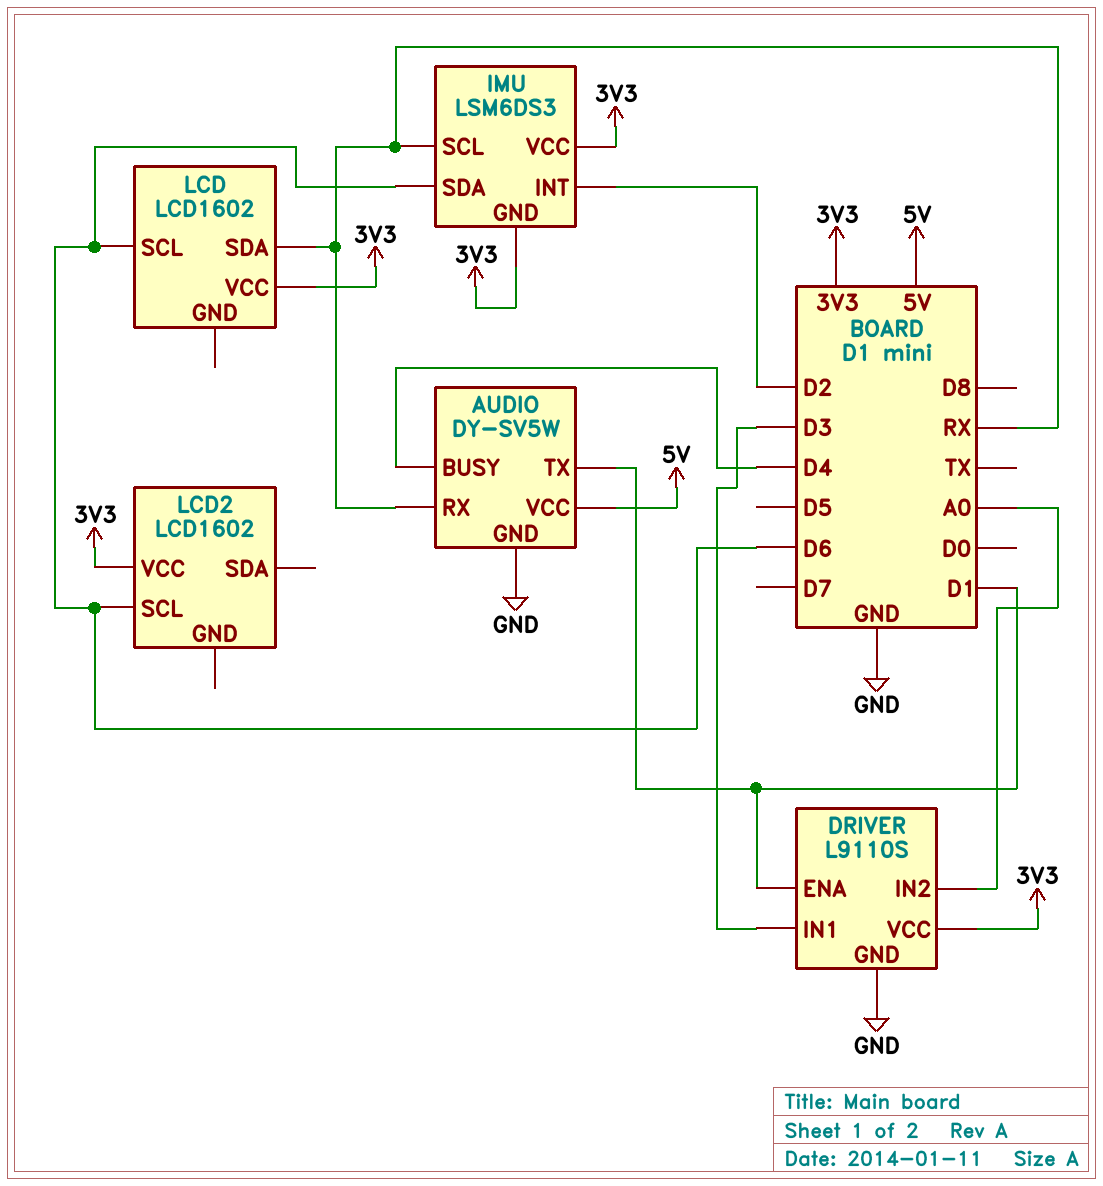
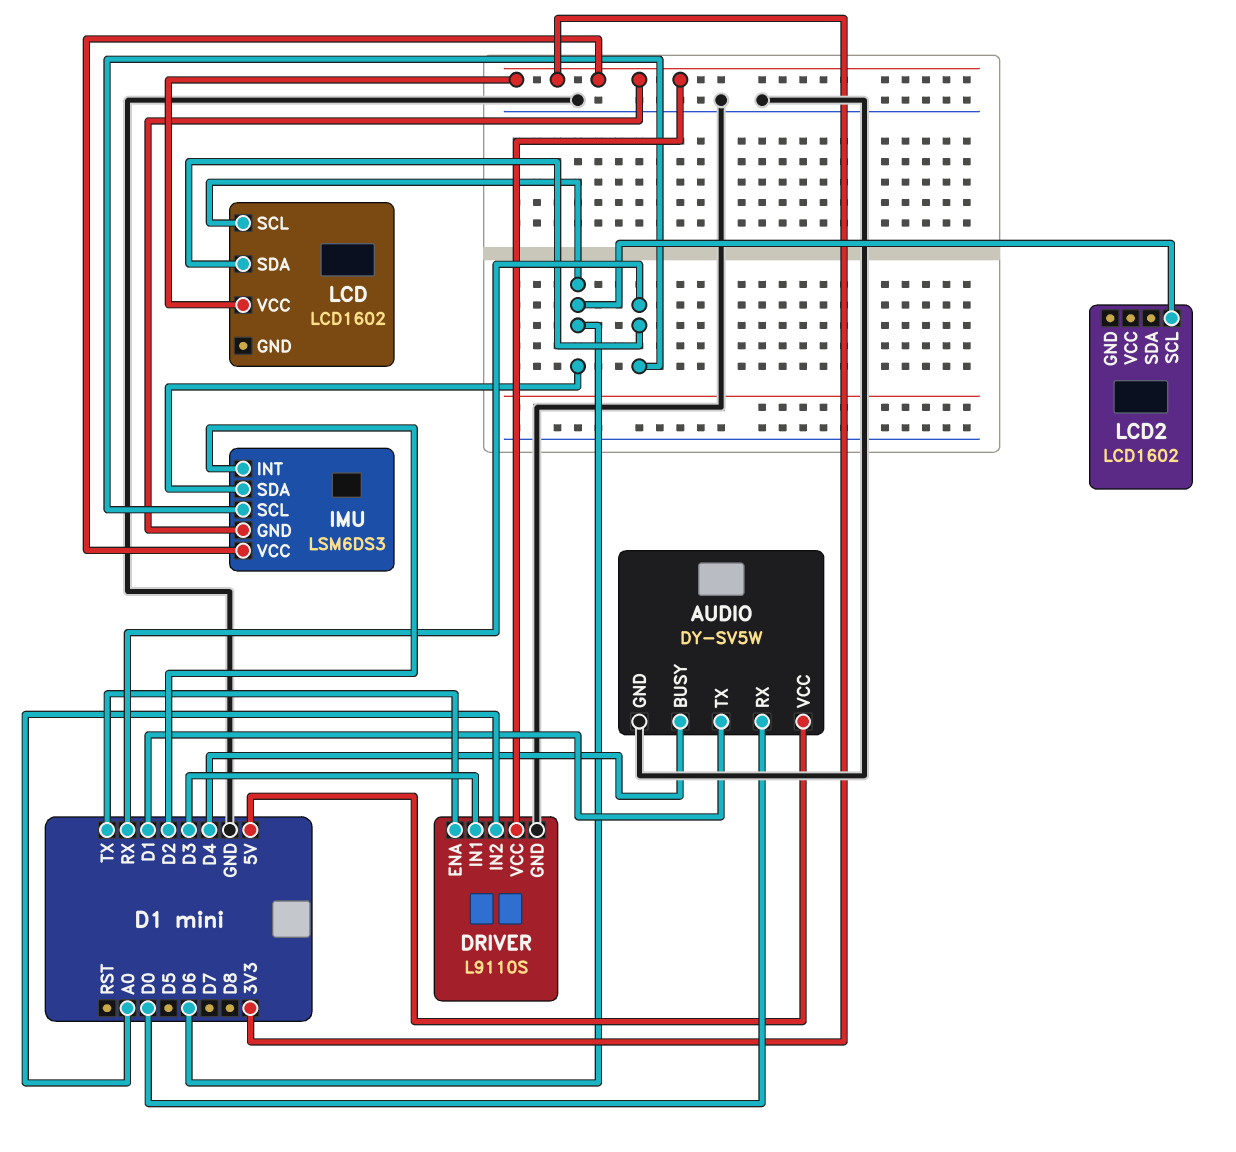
AUDIO pin RX: RX -> D0
DRIVER pin ENA: D1 -> TX
LCD2 pin VCC: 3V3 -> none

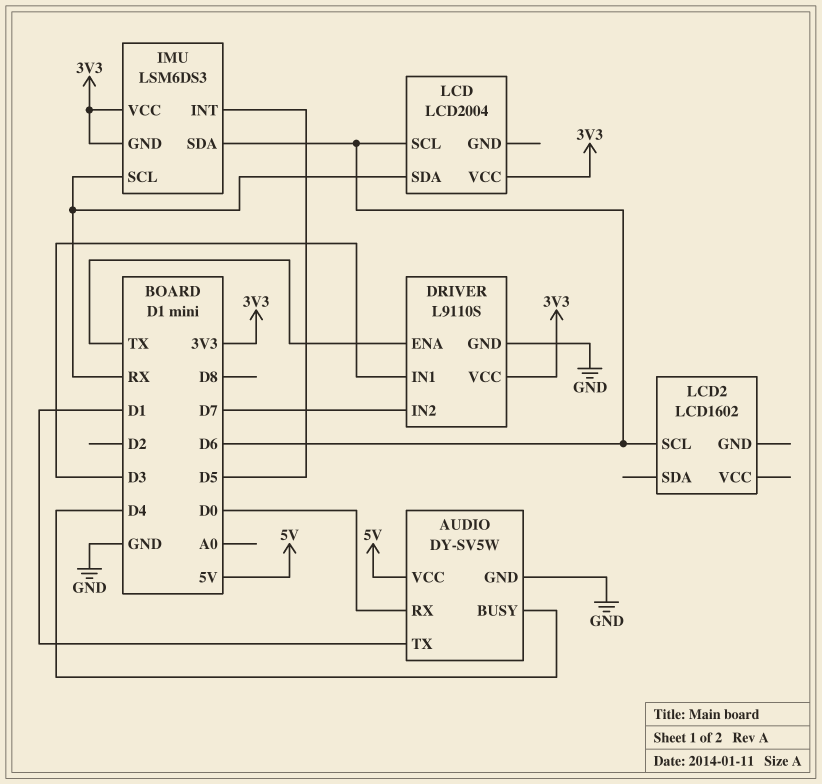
DRIVER pin IN2: A0 -> D7
IMU pin INT: D2 -> D5
LCD: LCD1602 -> LCD2004

